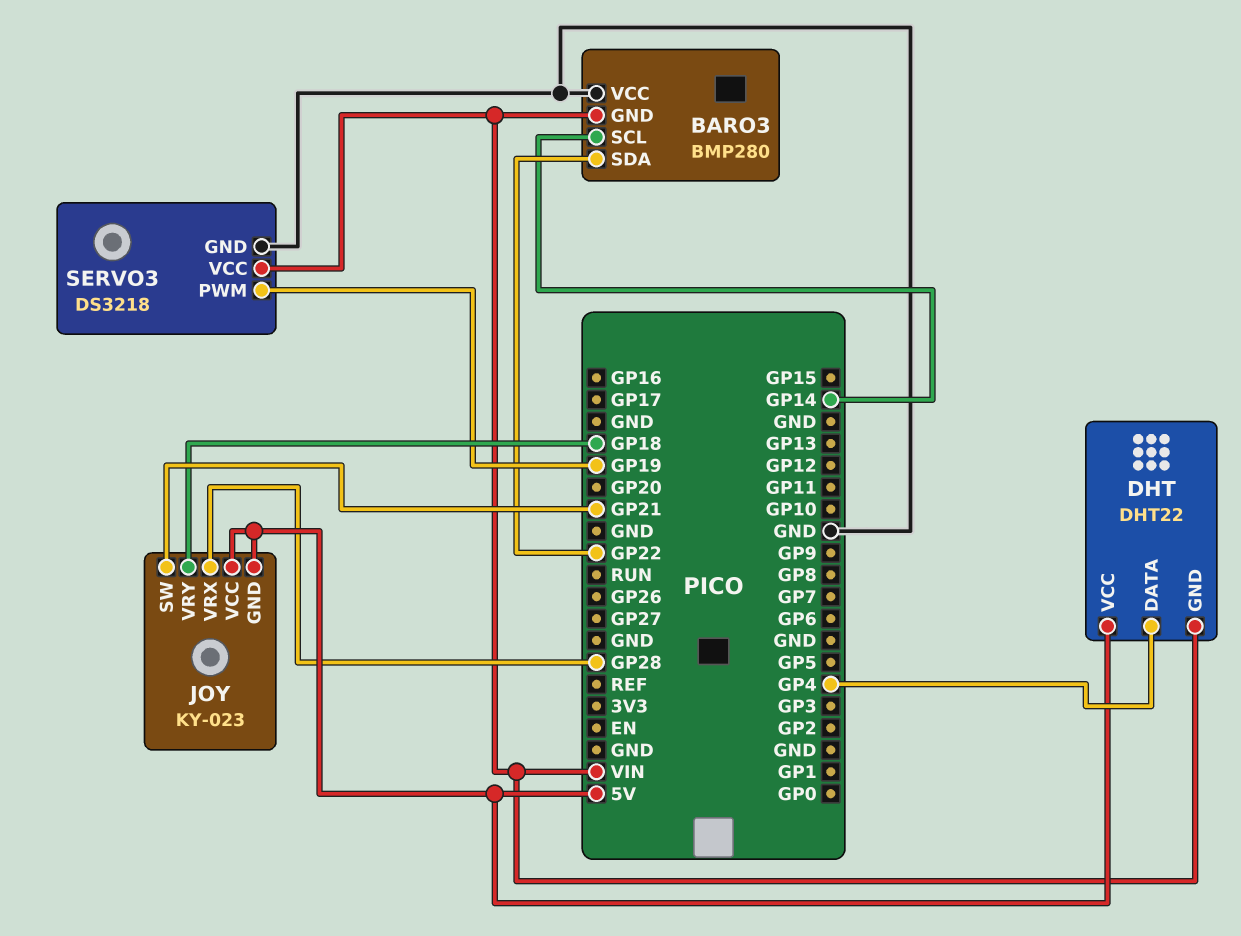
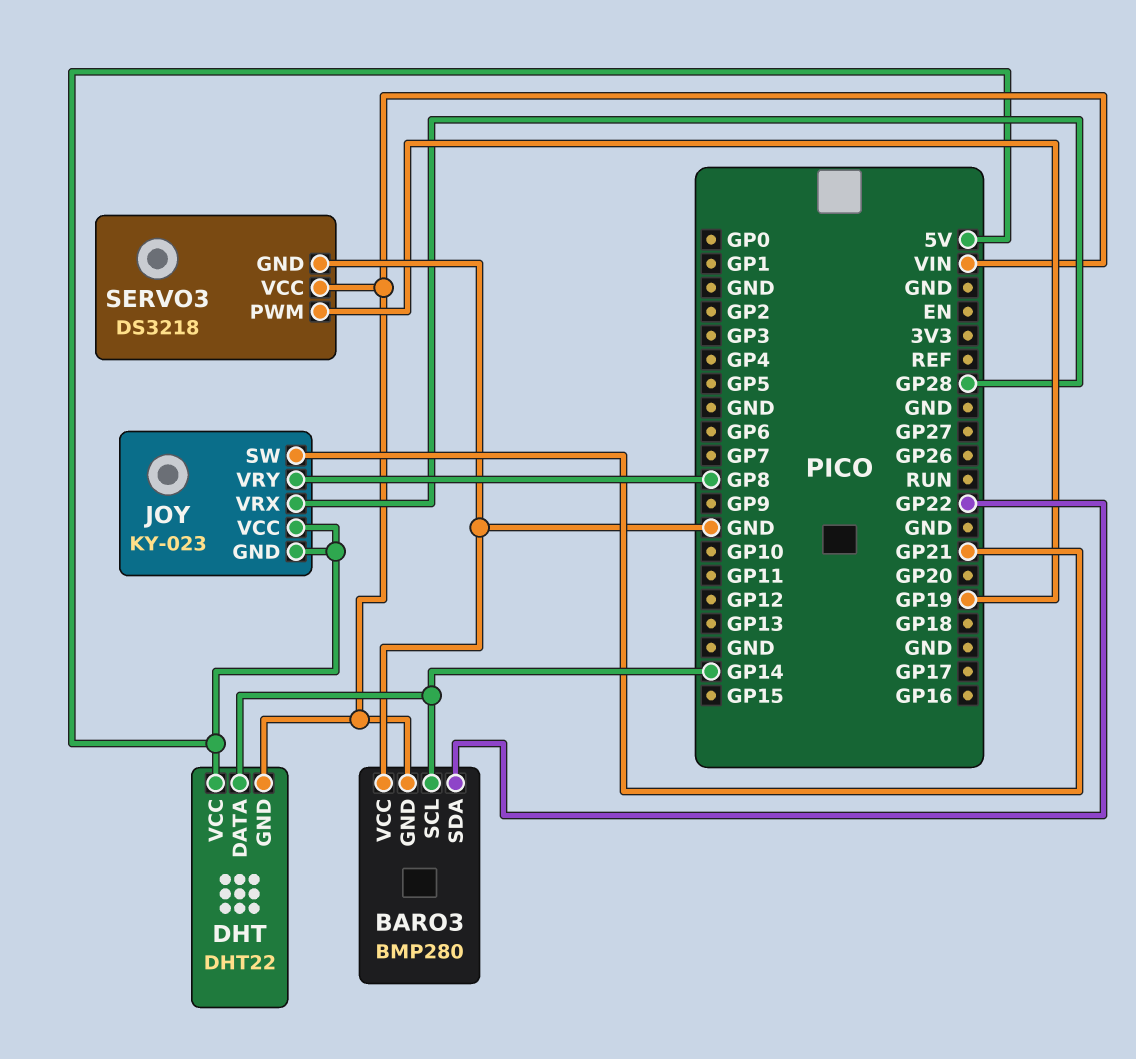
DHT pin DATA: GP4 -> GP14
JOY pin VRY: GP18 -> GP8

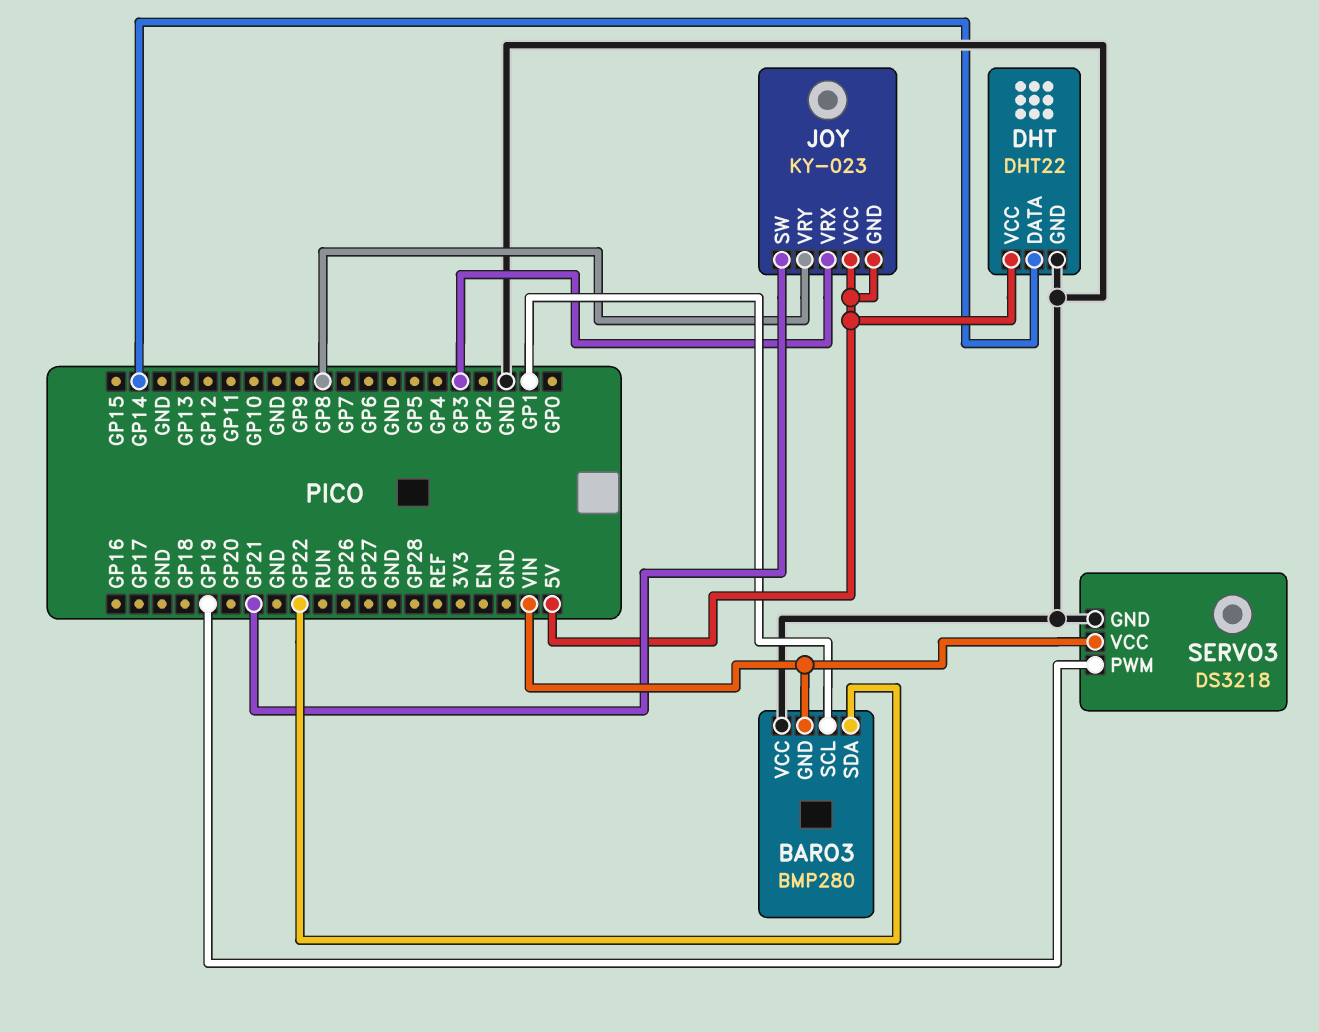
BARO3 pin SCL: GP14 -> GP1
DHT pin GND: VIN -> GND
JOY pin VRX: GP28 -> GP3

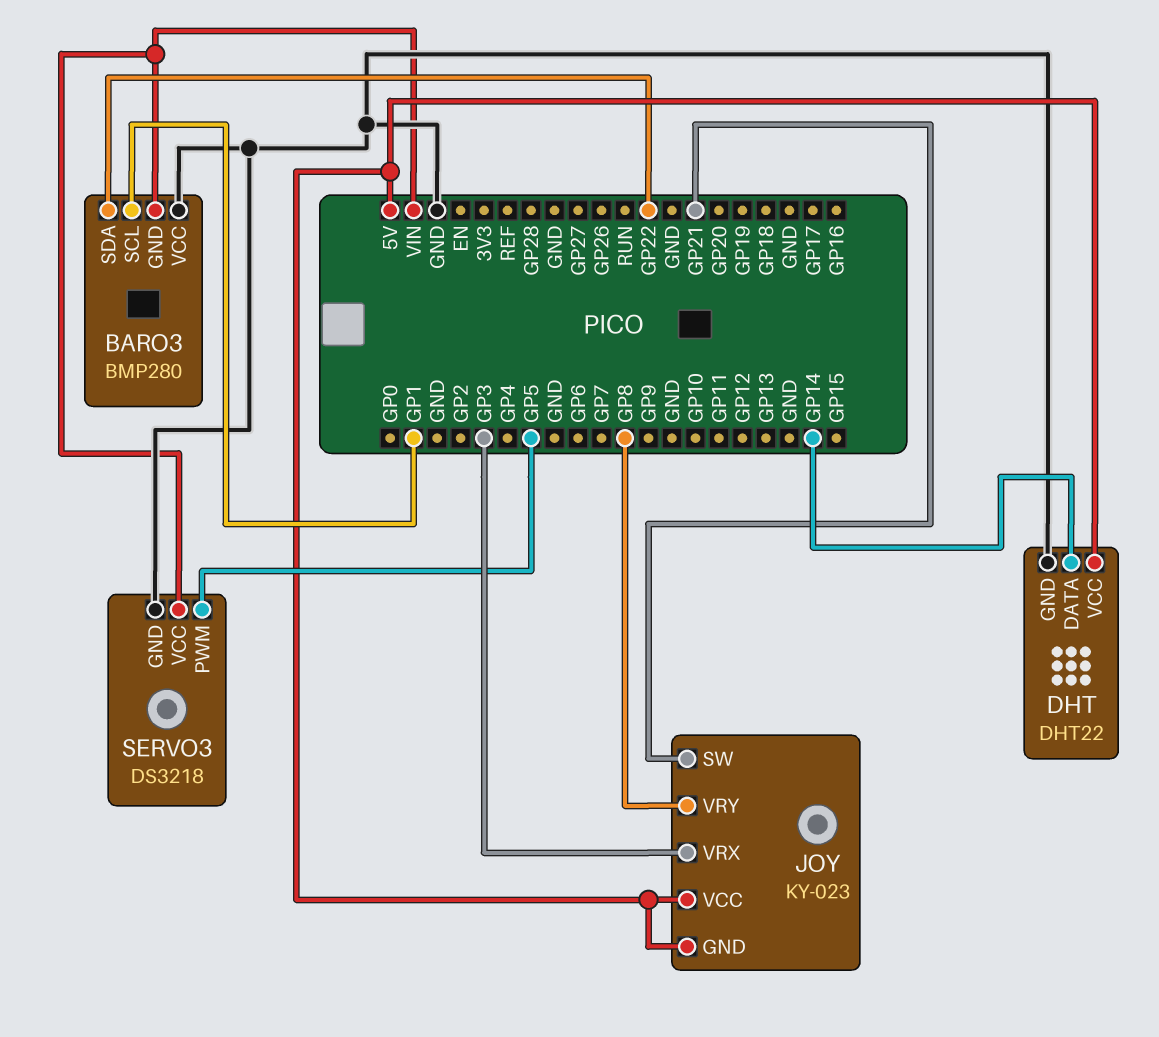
SERVO3 pin PWM: GP19 -> GP5

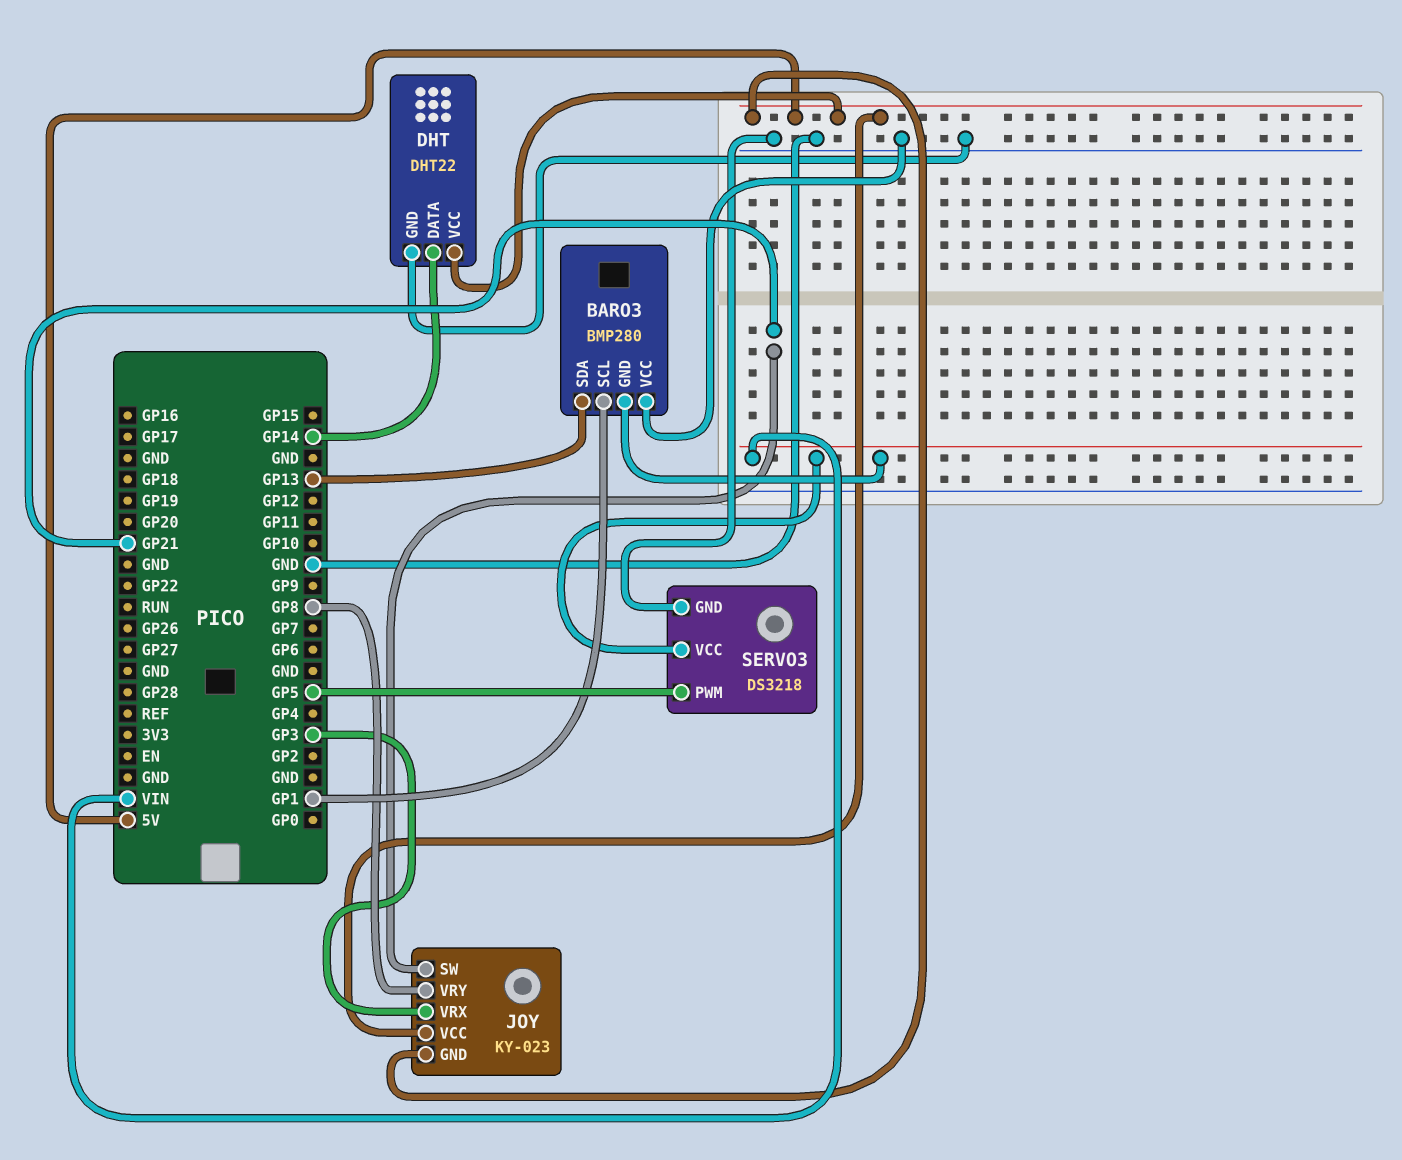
BARO3 pin SDA: GP22 -> GP13

